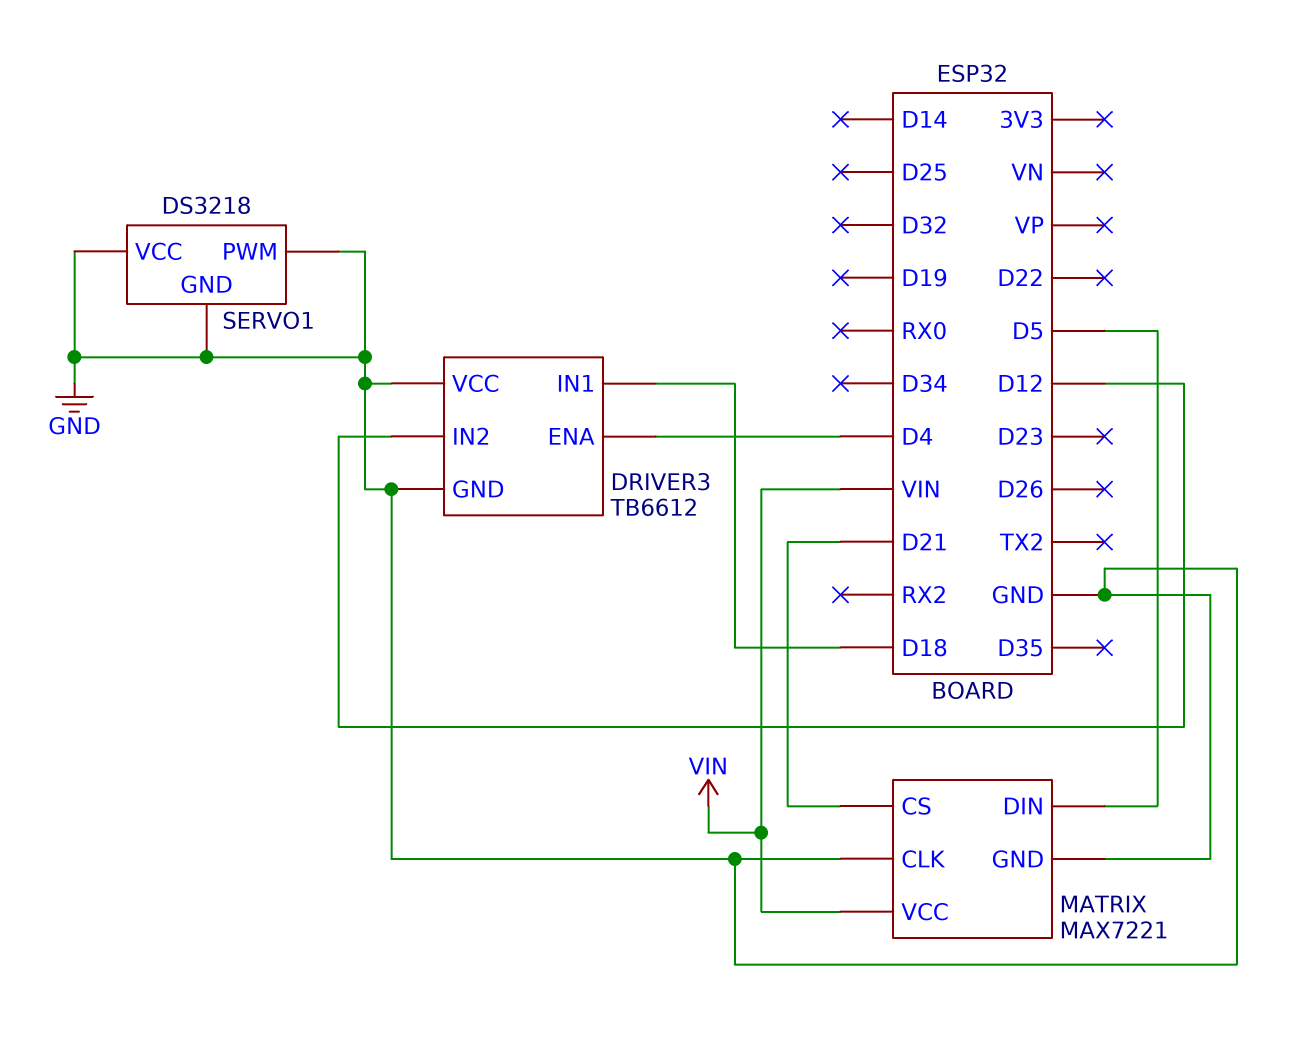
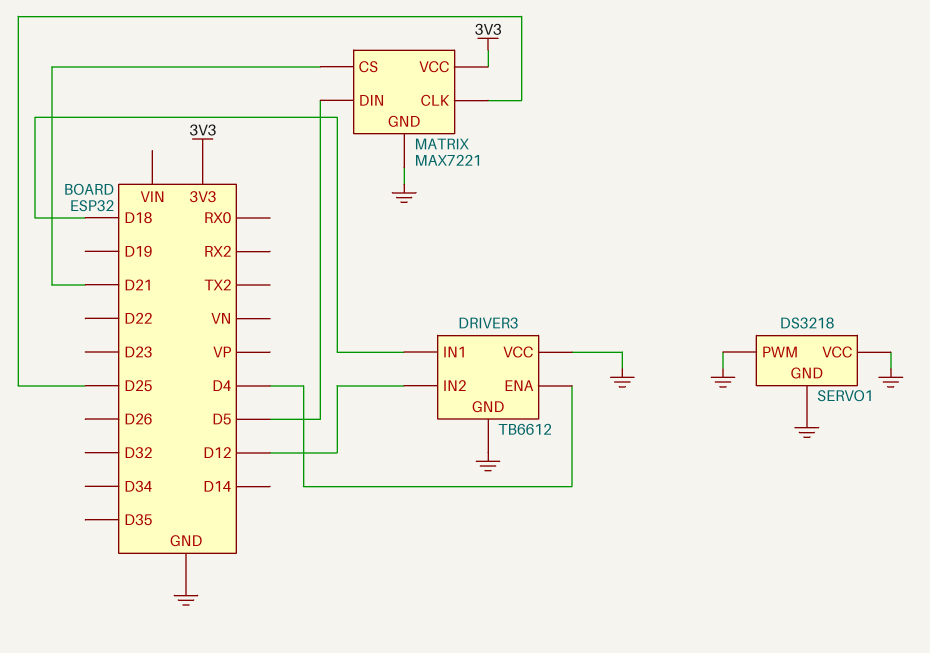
MATRIX pin CLK: GND -> D25
MATRIX pin VCC: VIN -> 3V3

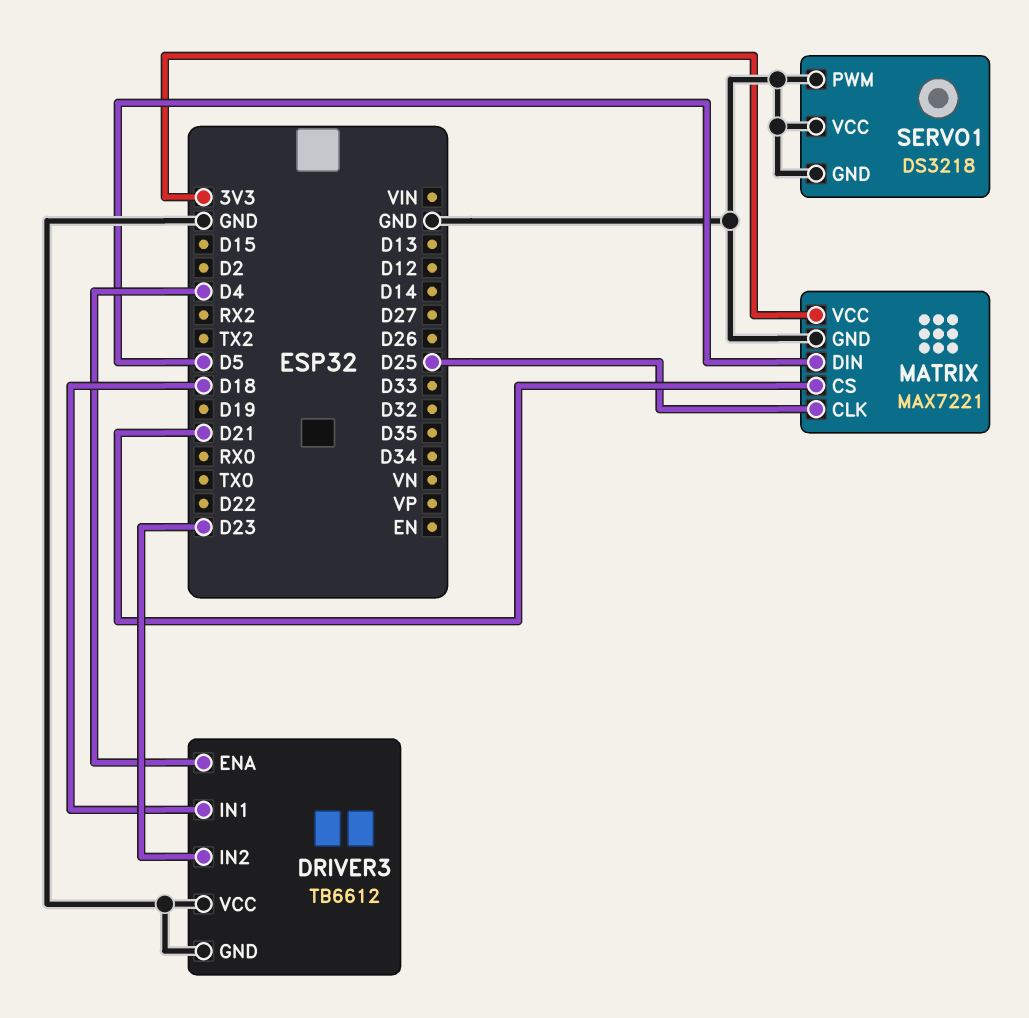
DRIVER3 pin IN2: D12 -> D23

